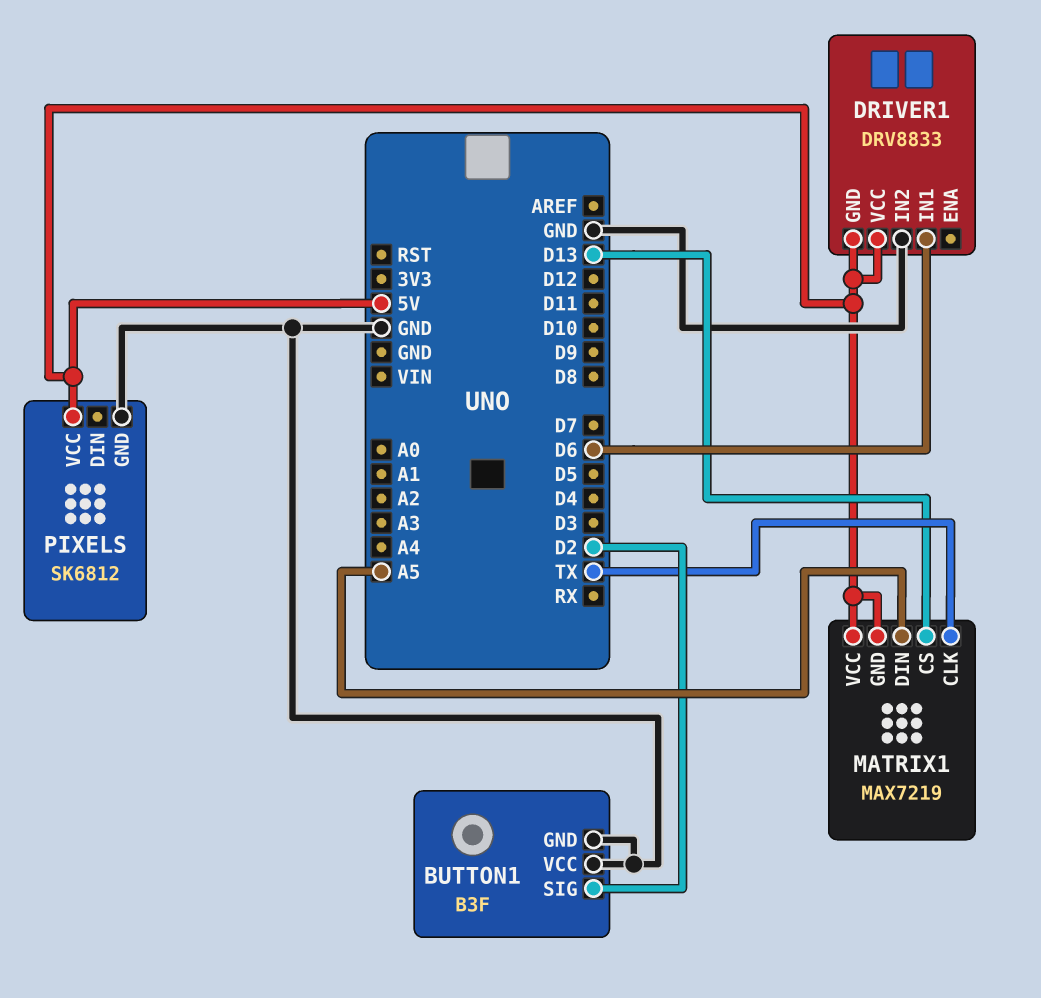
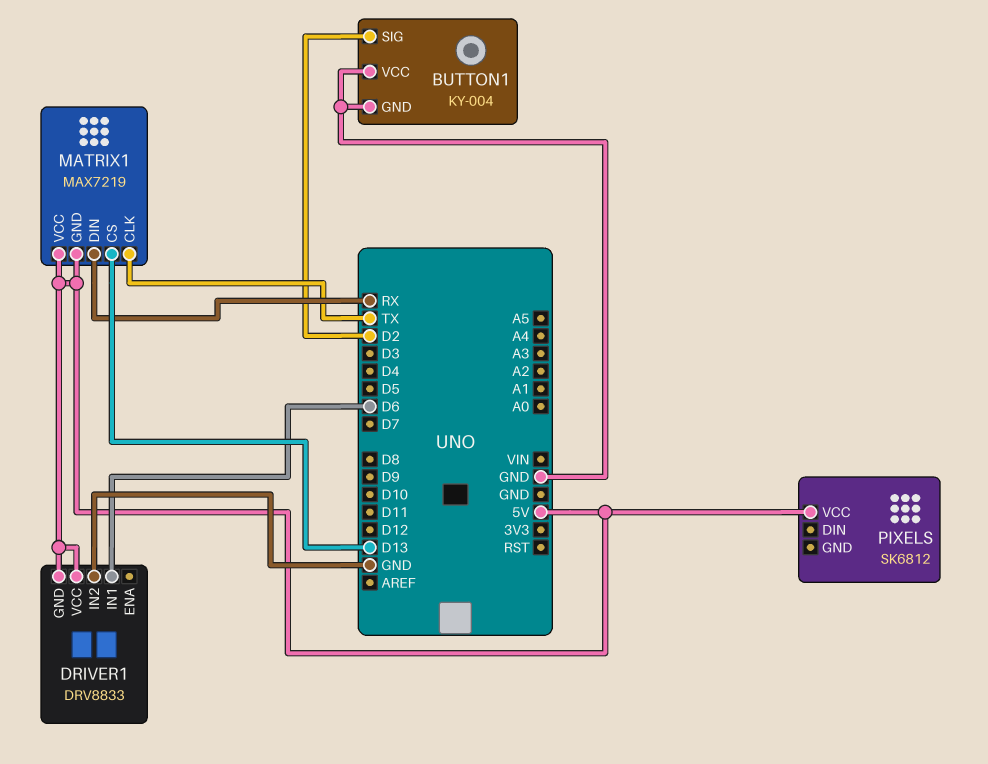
BUTTON1: B3F -> KY-004
MATRIX1 pin DIN: A5 -> RX
PIXELS pin GND: GND -> none

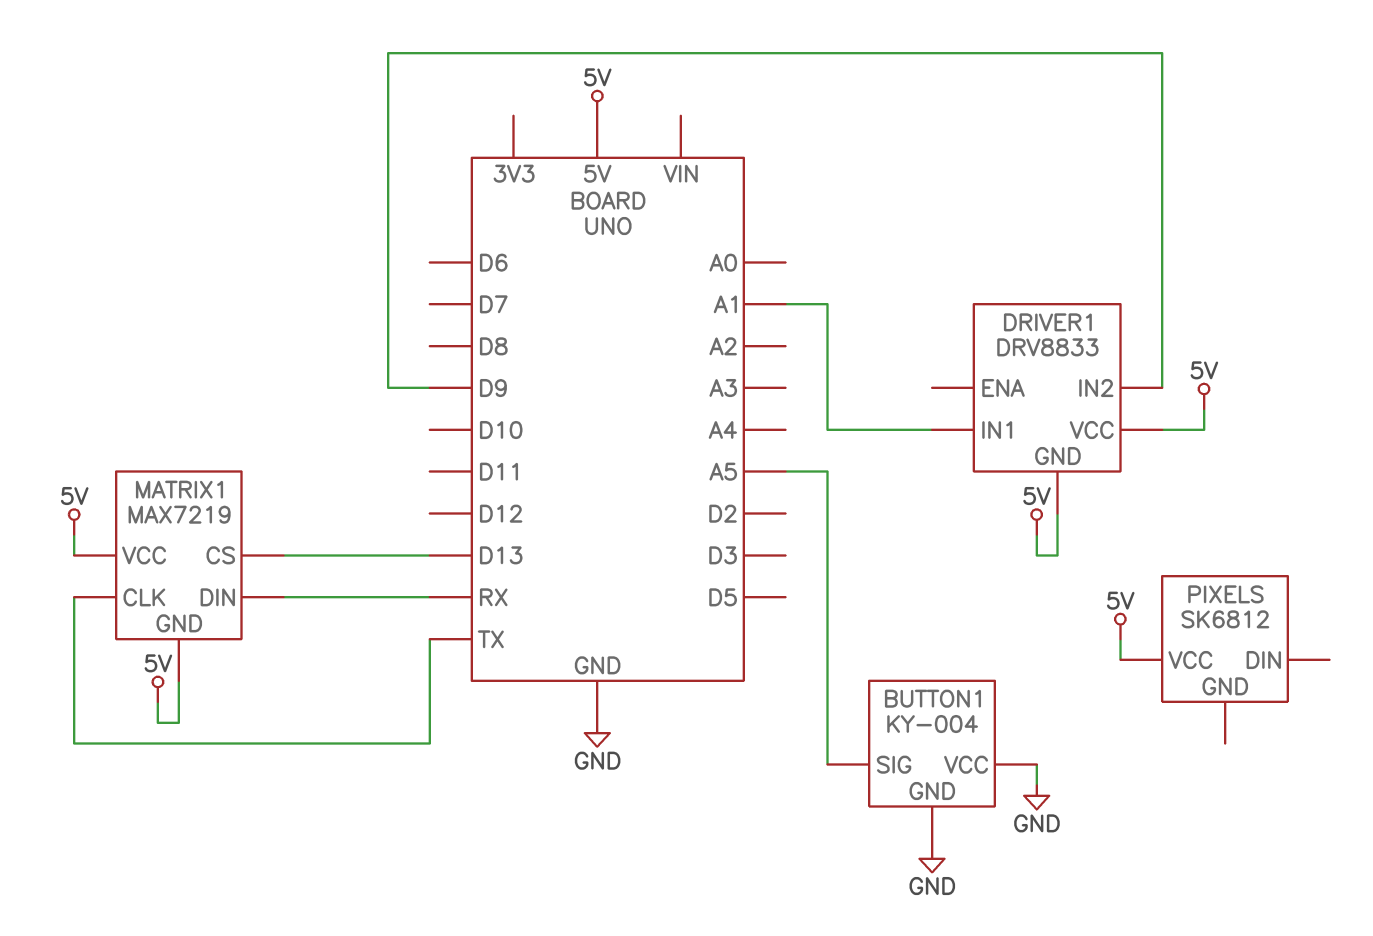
BUTTON1 pin SIG: D2 -> A5
DRIVER1 pin IN1: D6 -> A1
DRIVER1 pin IN2: GND -> D9

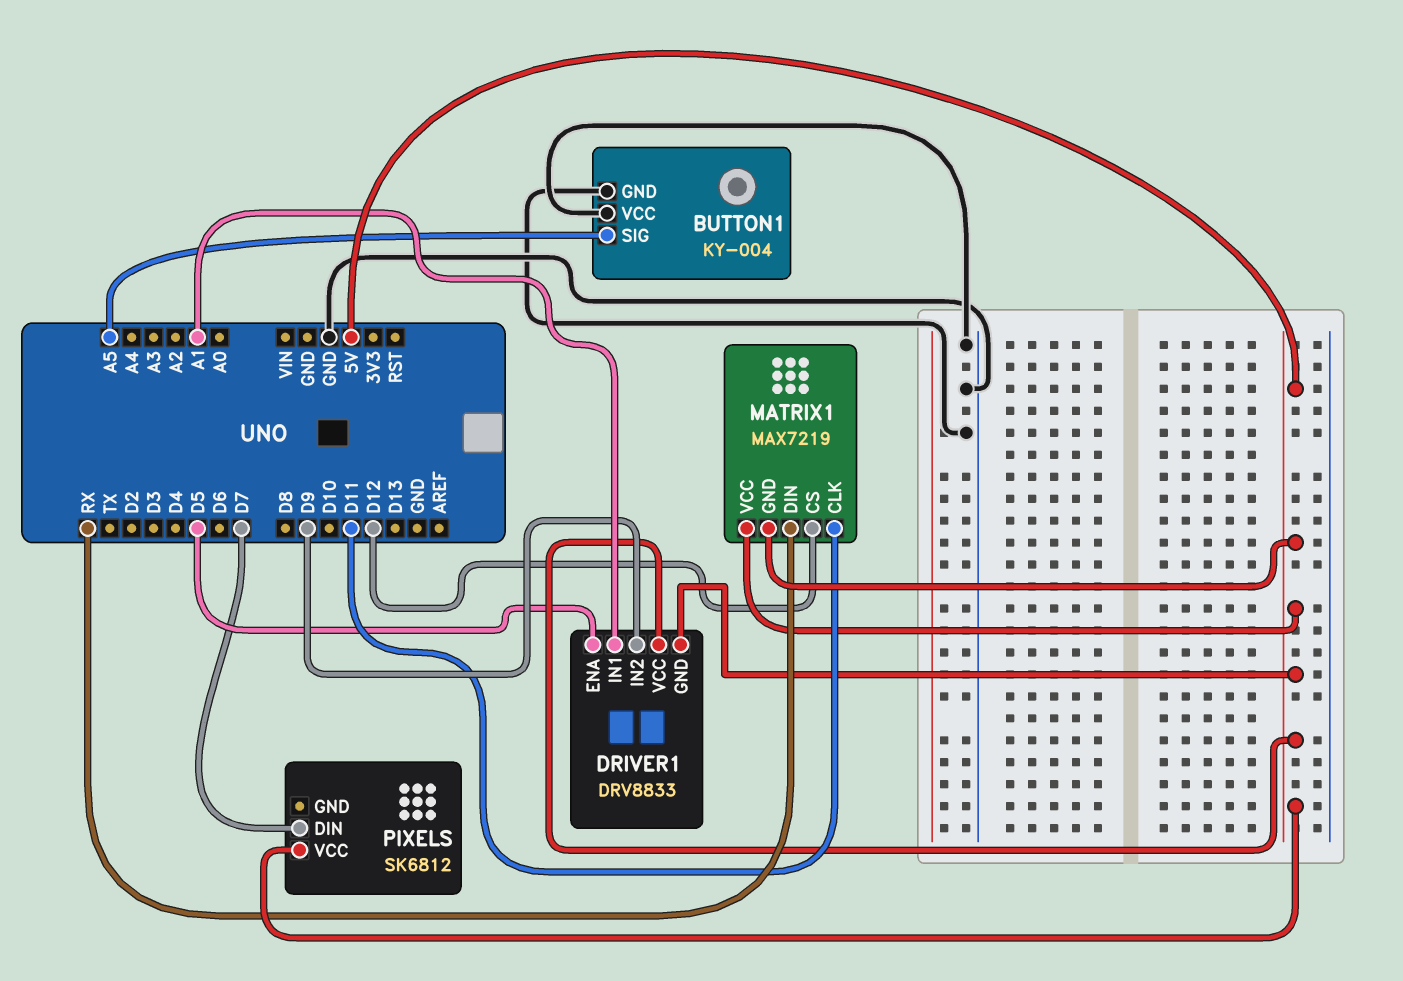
DRIVER1 pin ENA: none -> D5
MATRIX1 pin CLK: TX -> D11
MATRIX1 pin CS: D13 -> D12
PIXELS pin DIN: none -> D7

